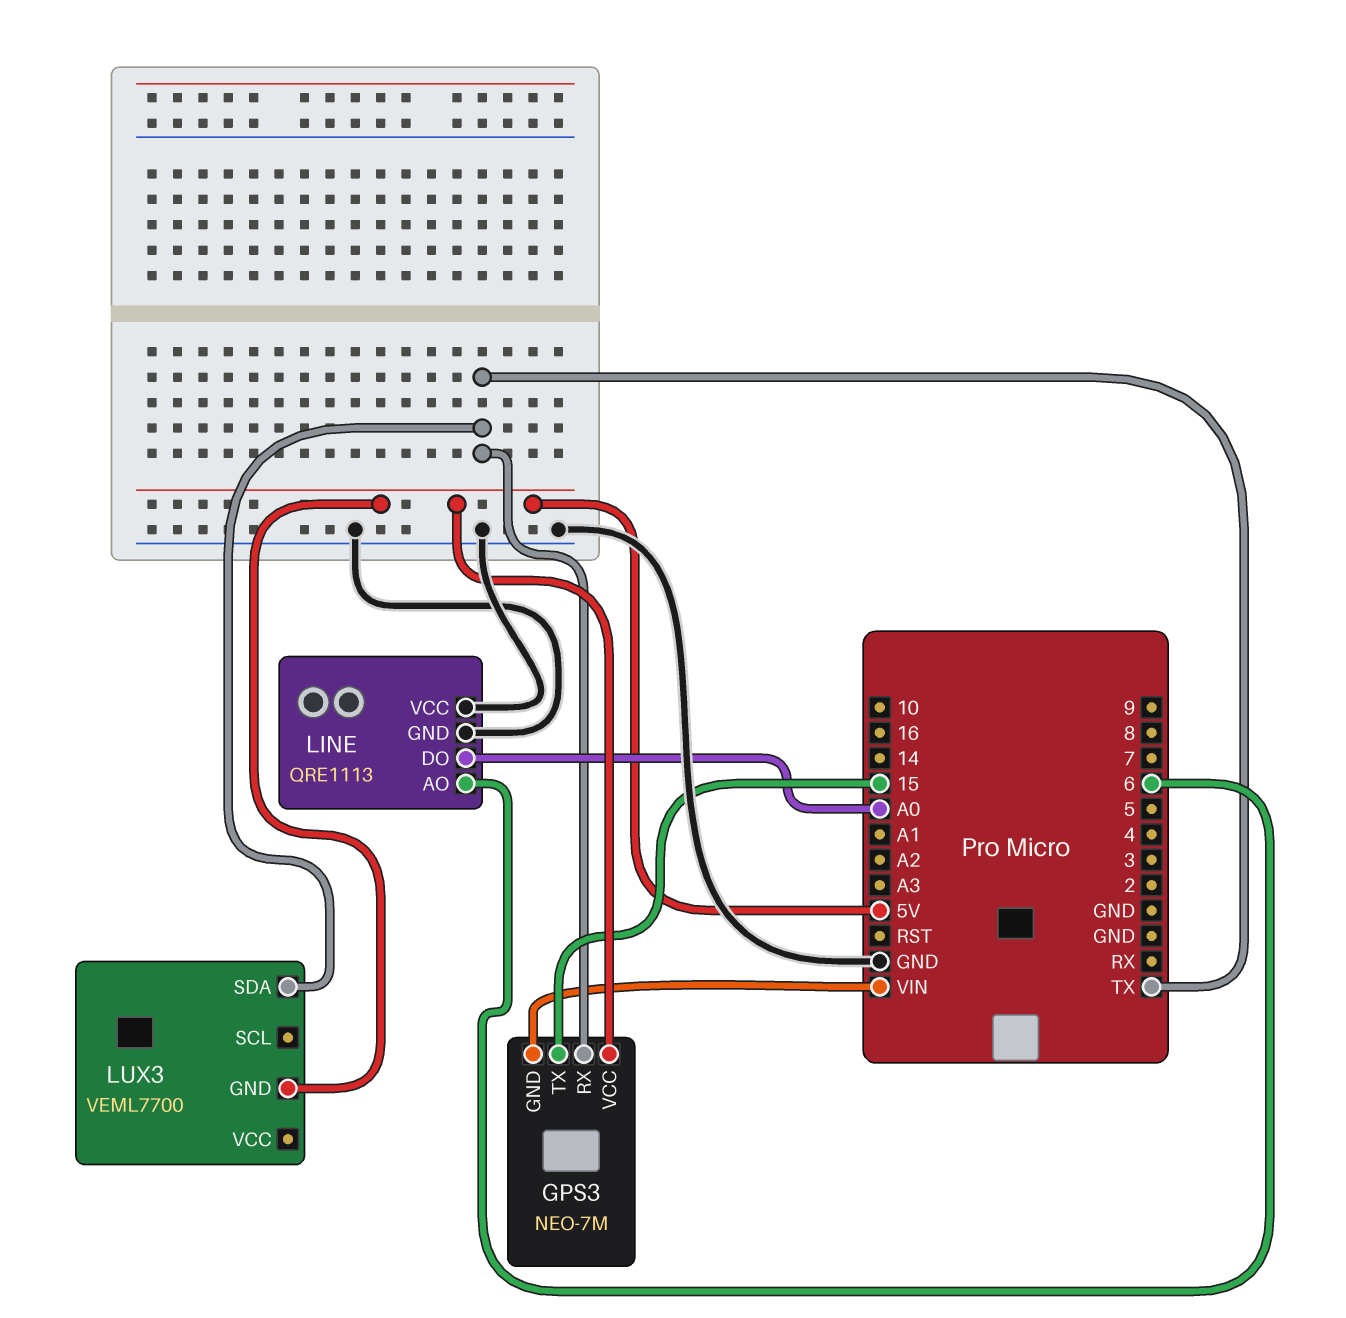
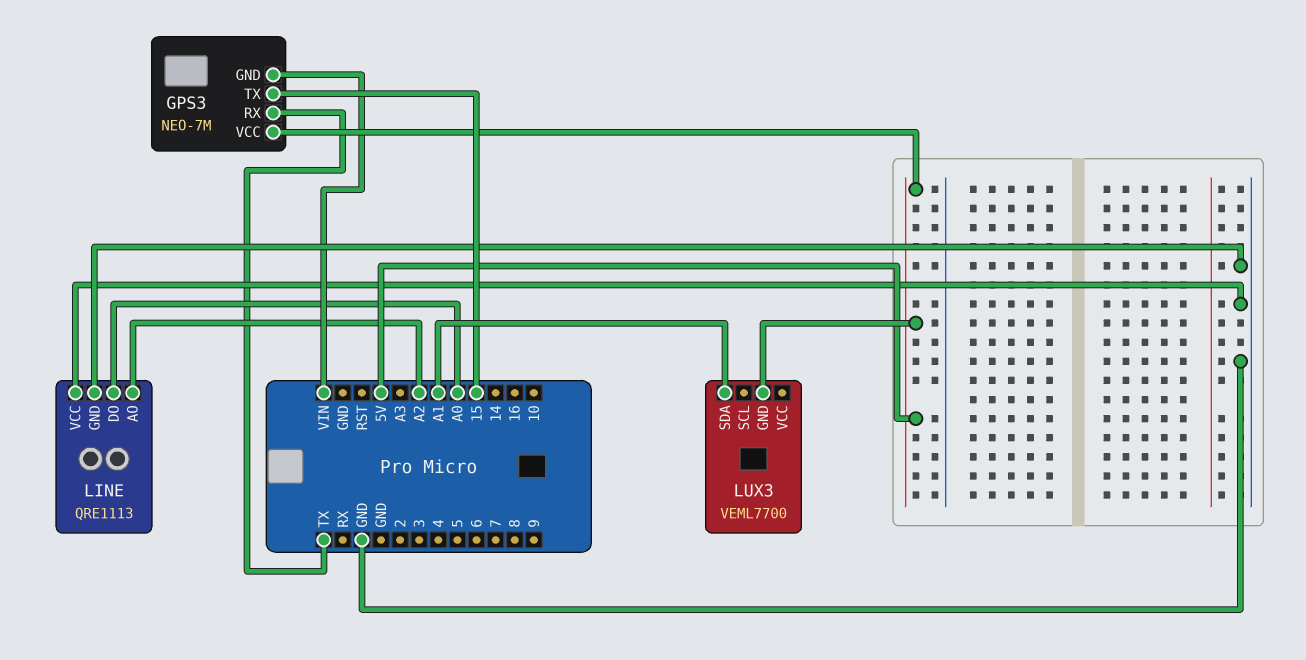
LINE pin AO: 6 -> A2
LUX3 pin SDA: TX -> A1

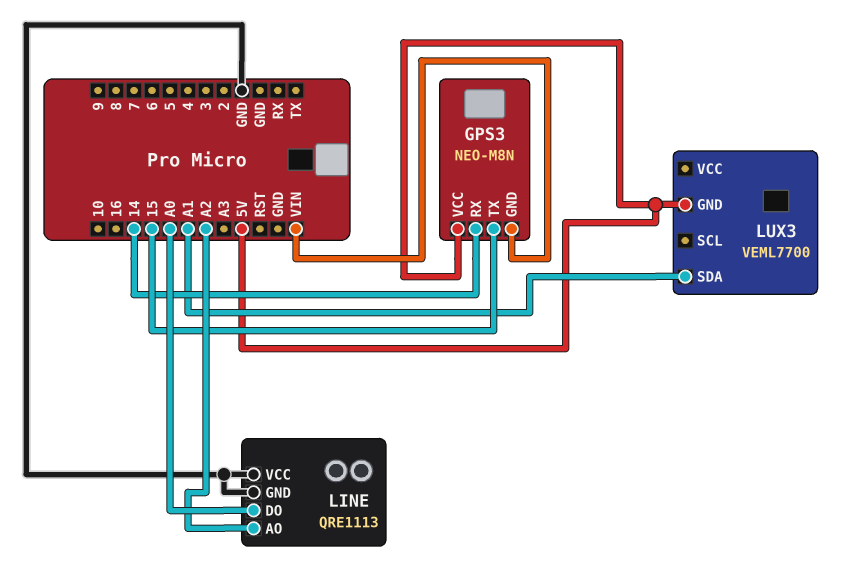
GPS3: NEO-7M -> NEO-M8N
GPS3 pin RX: TX -> 14

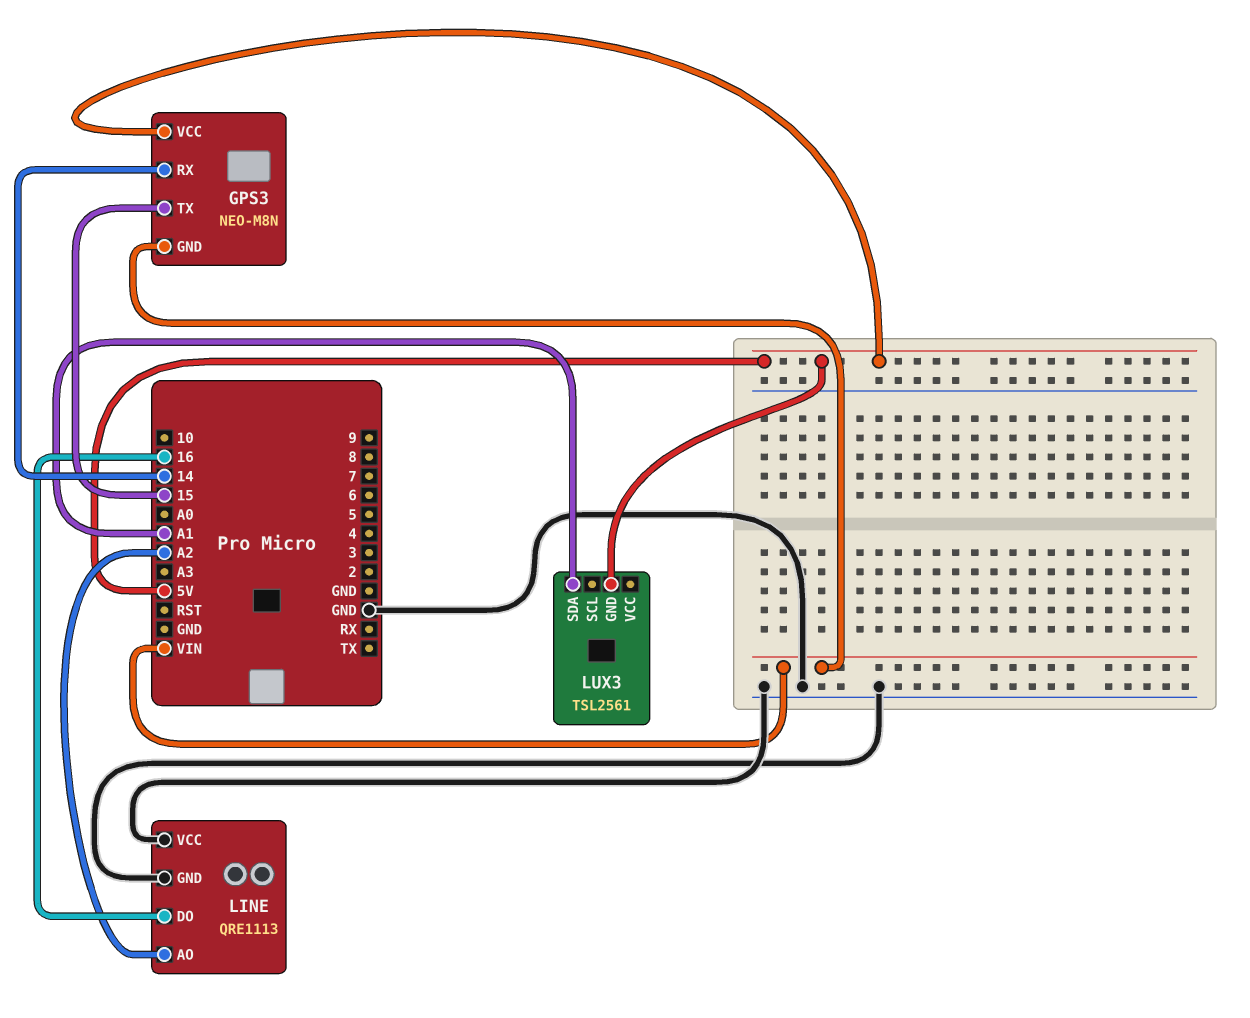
LINE pin DO: A0 -> 16
LUX3: VEML7700 -> TSL2561

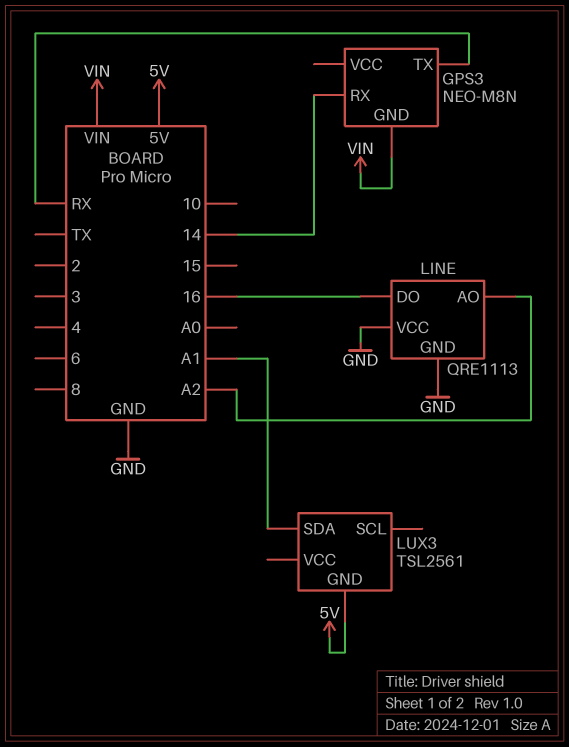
GPS3 pin TX: 15 -> RX
GPS3 pin VCC: 5V -> none

